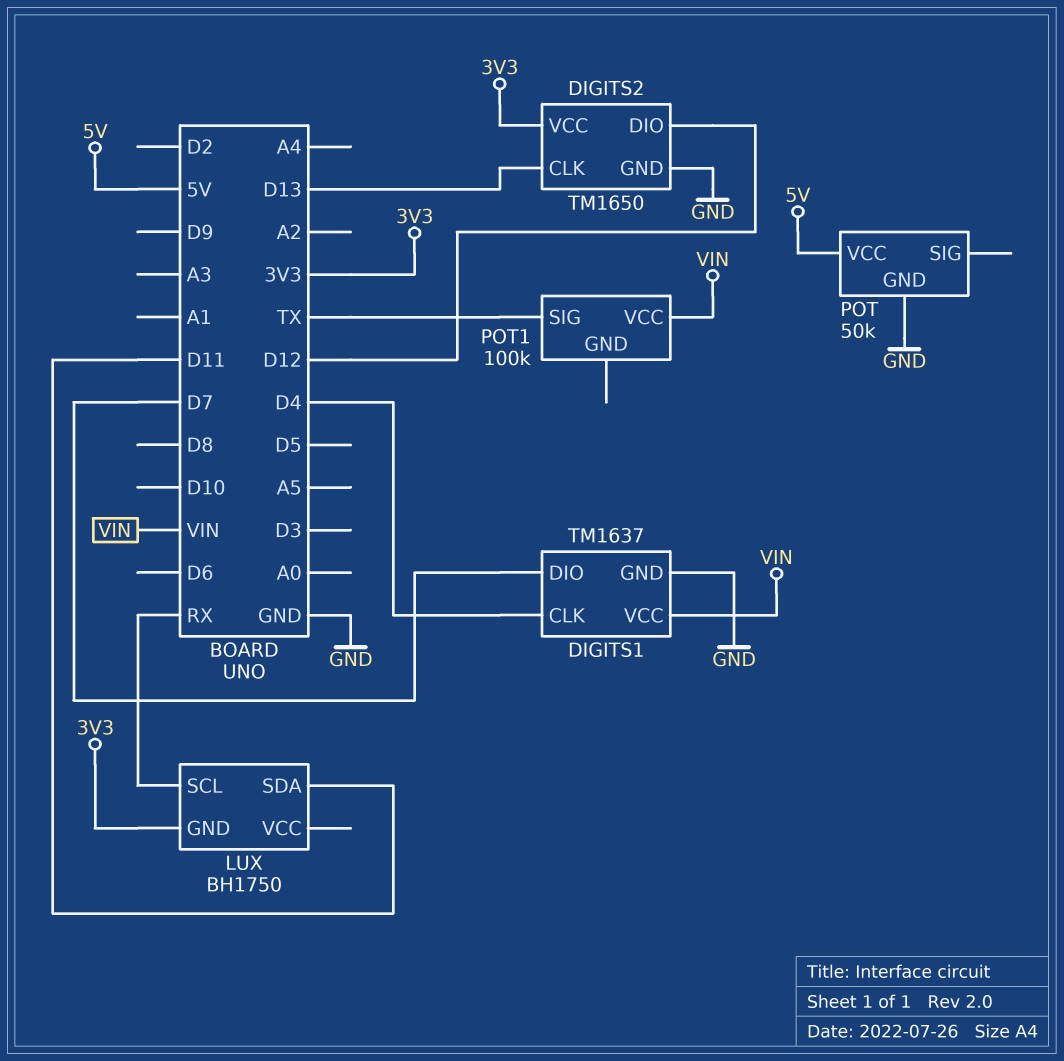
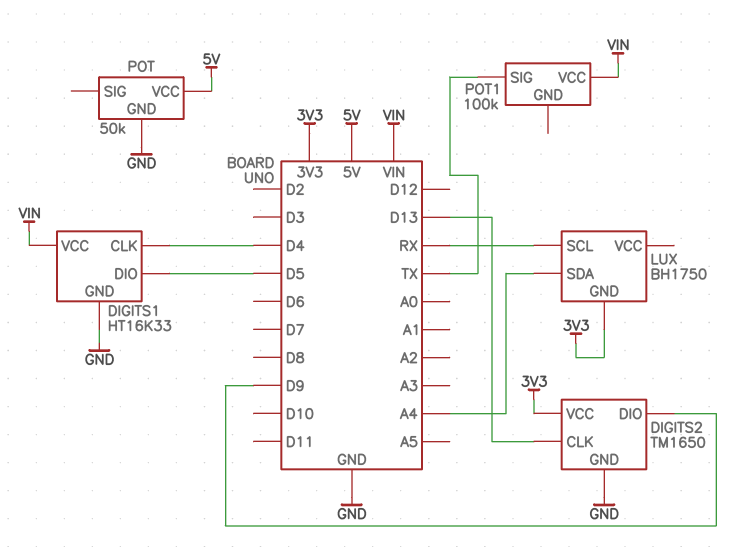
DIGITS1: TM1637 -> HT16K33
DIGITS1 pin DIO: D7 -> D5
DIGITS2 pin DIO: D12 -> D9
LUX pin SDA: D11 -> A4

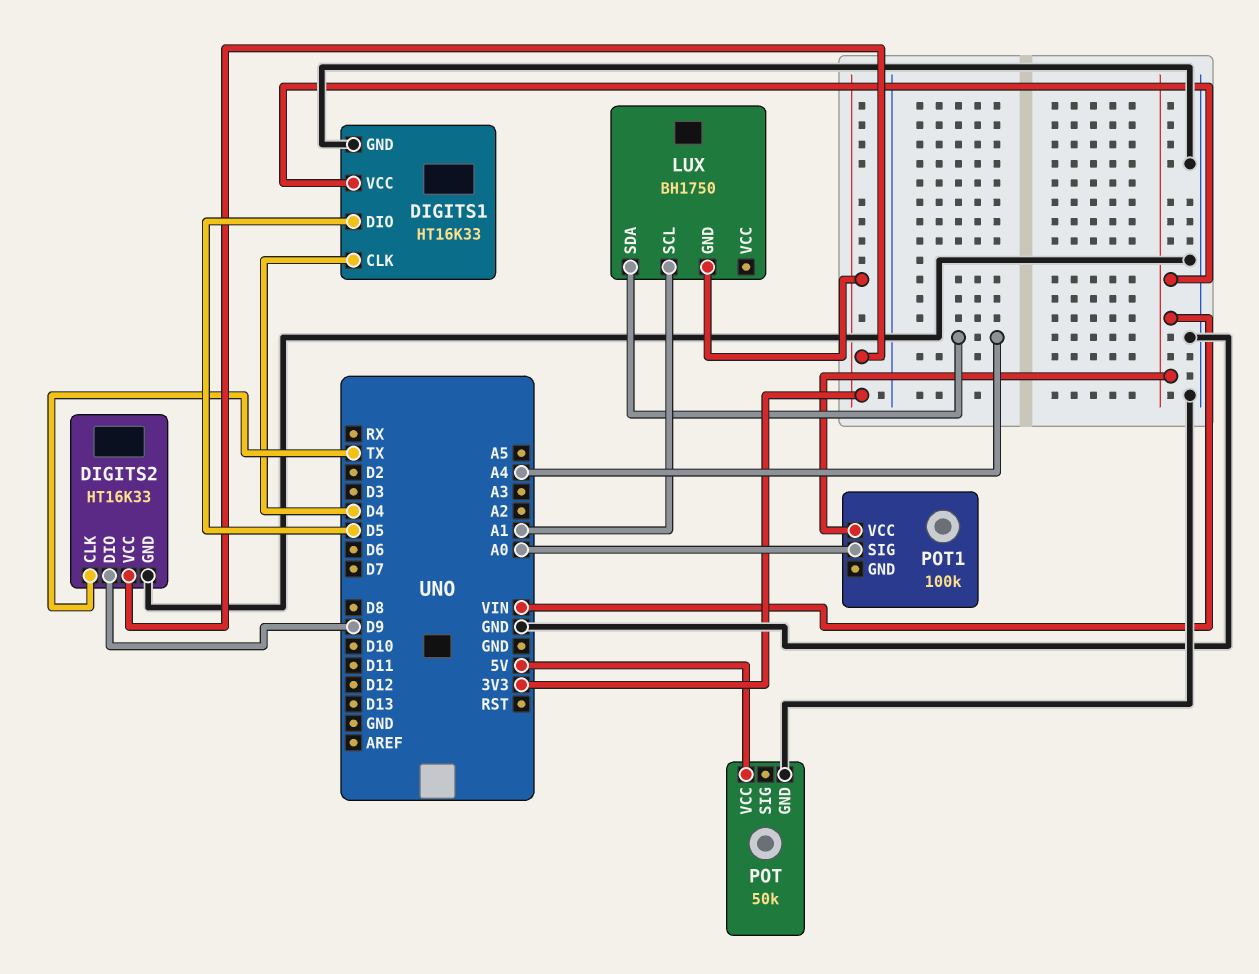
DIGITS2: TM1650 -> HT16K33
DIGITS2 pin CLK: D13 -> TX
LUX pin SCL: RX -> A1
POT1 pin SIG: TX -> A0

